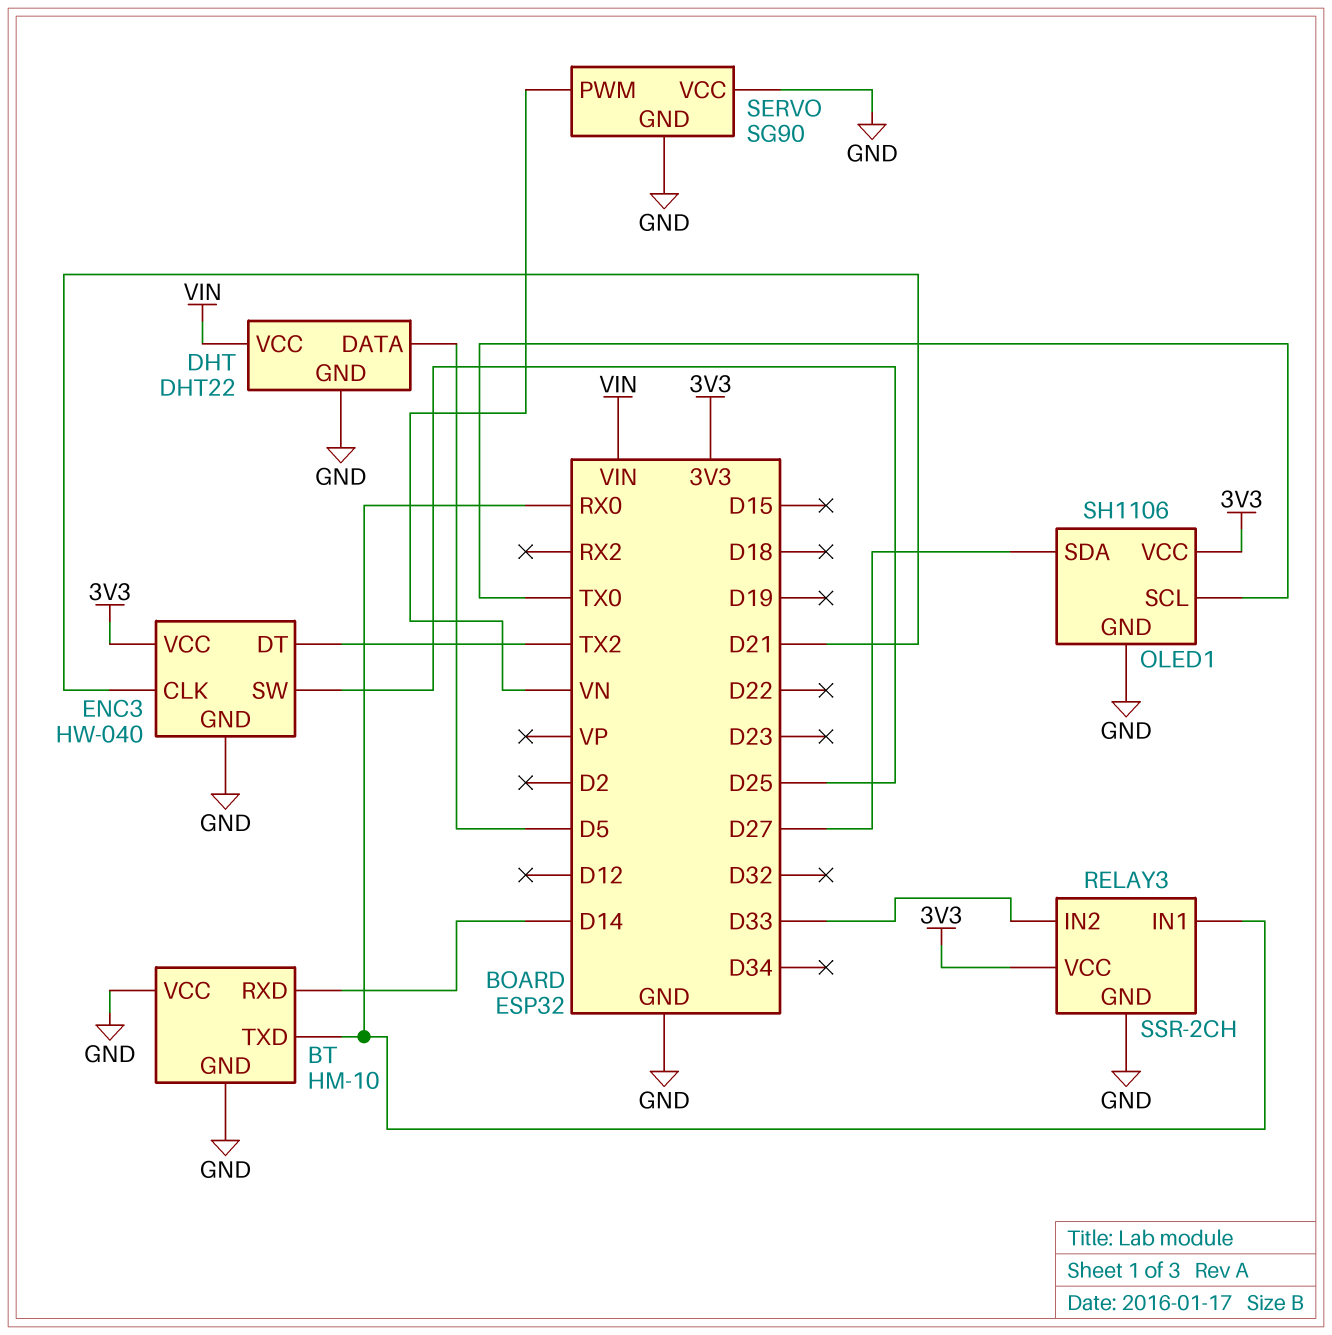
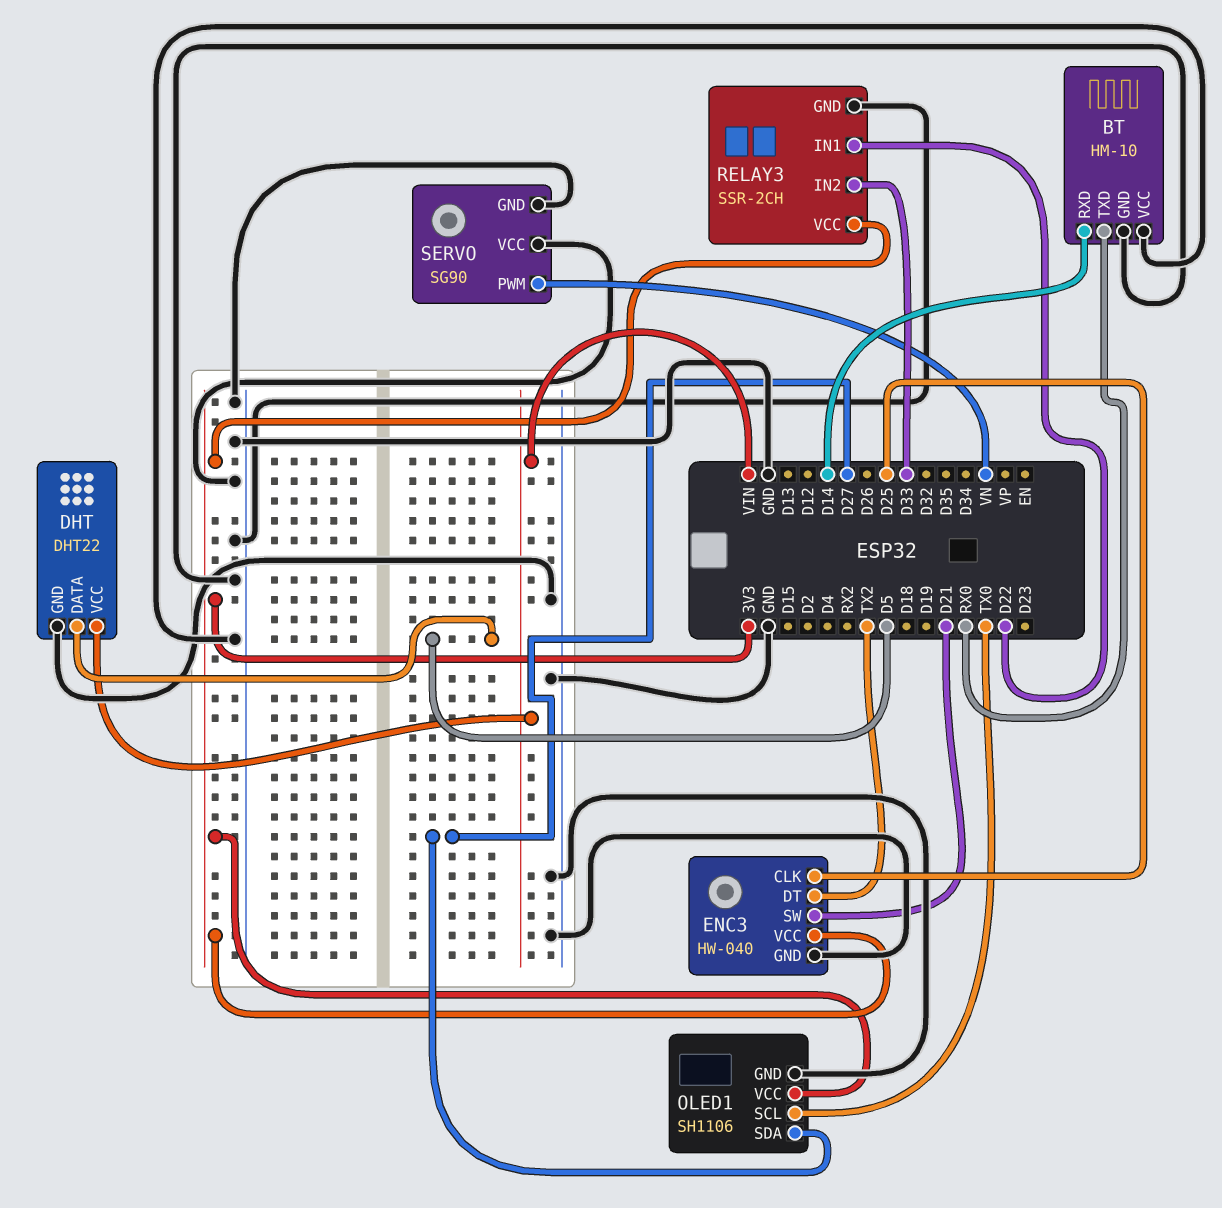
ENC3 pin CLK: D21 -> D25
ENC3 pin SW: D25 -> D21
RELAY3 pin IN1: RX0 -> D22

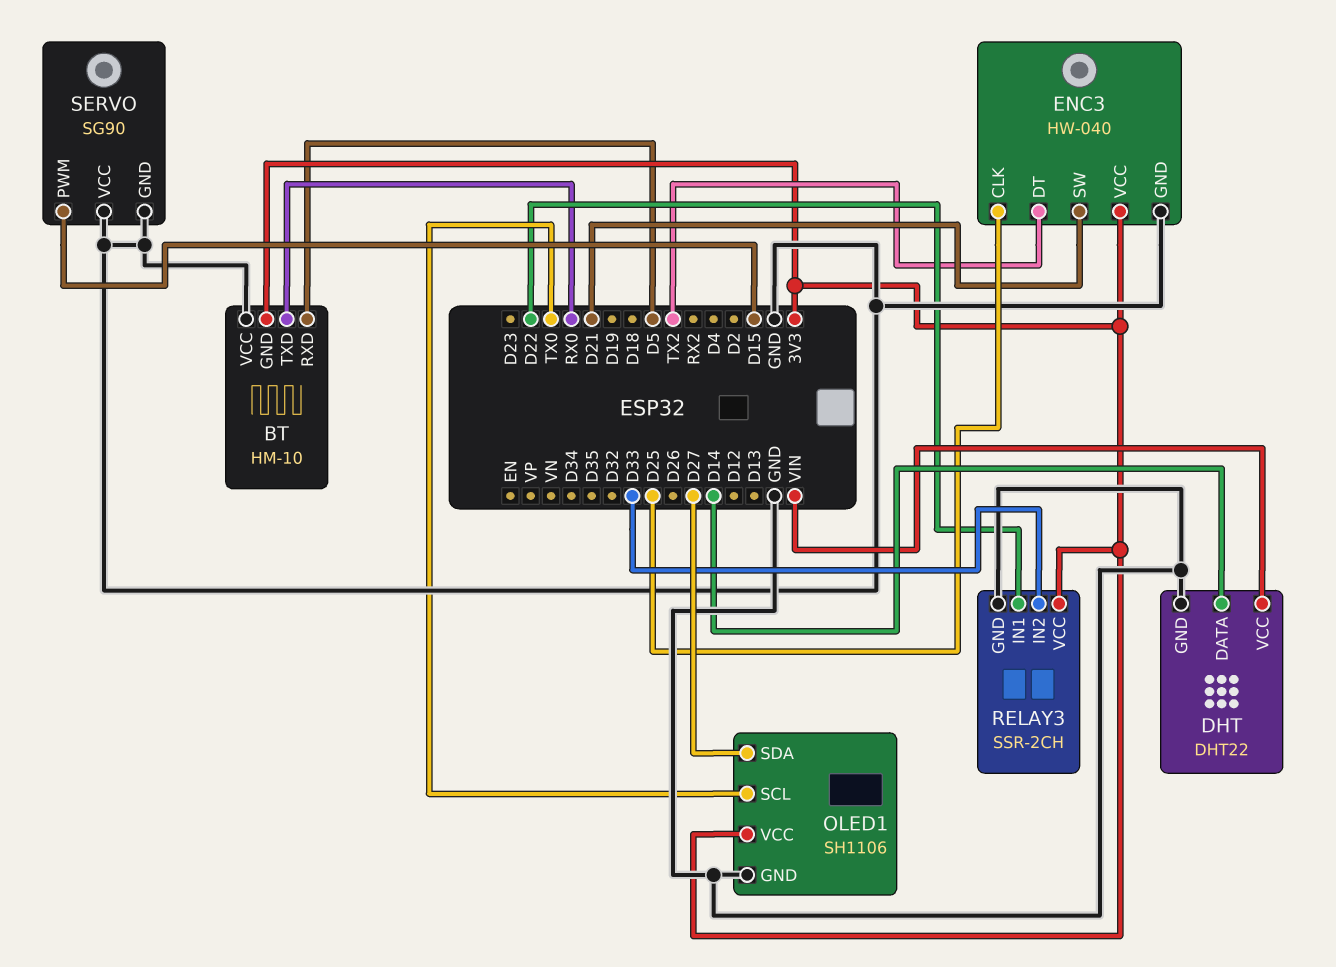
BT pin GND: GND -> 3V3
BT pin RXD: D14 -> D5
DHT pin DATA: D5 -> D14
SERVO pin PWM: VN -> D15

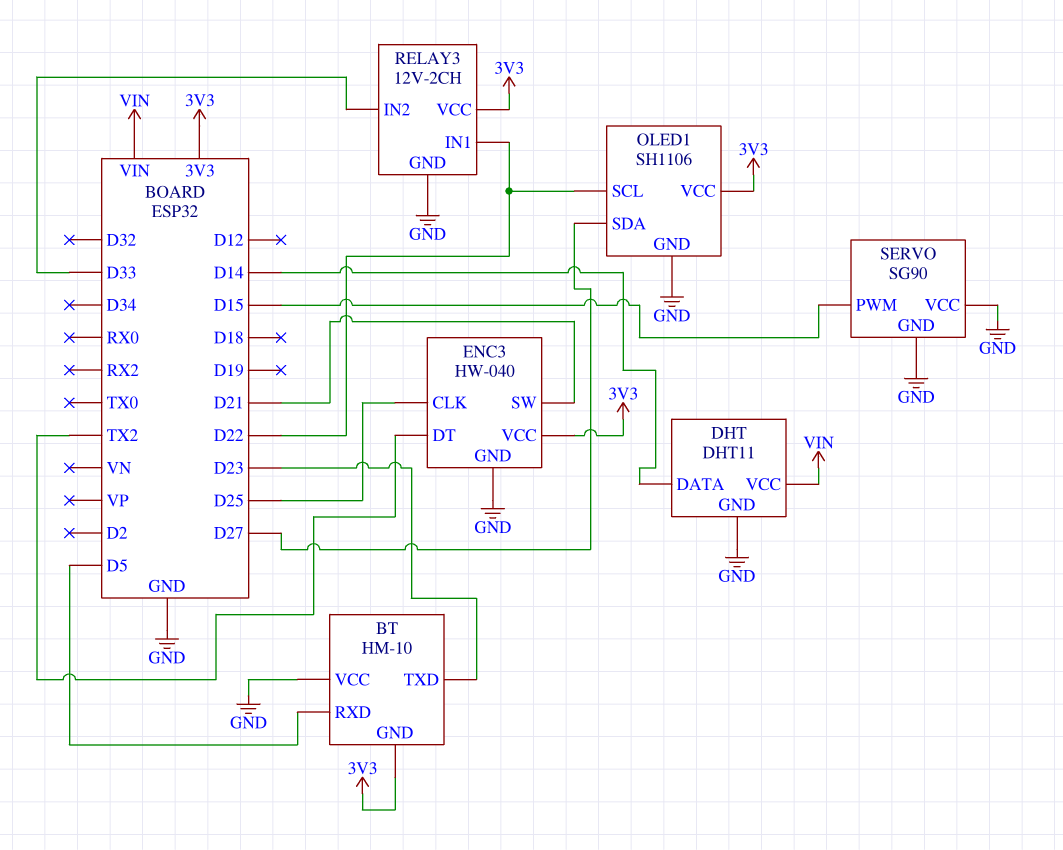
BT pin TXD: RX0 -> D23
DHT: DHT22 -> DHT11
OLED1 pin SCL: TX0 -> D22
RELAY3: SSR-2CH -> 12V-2CH

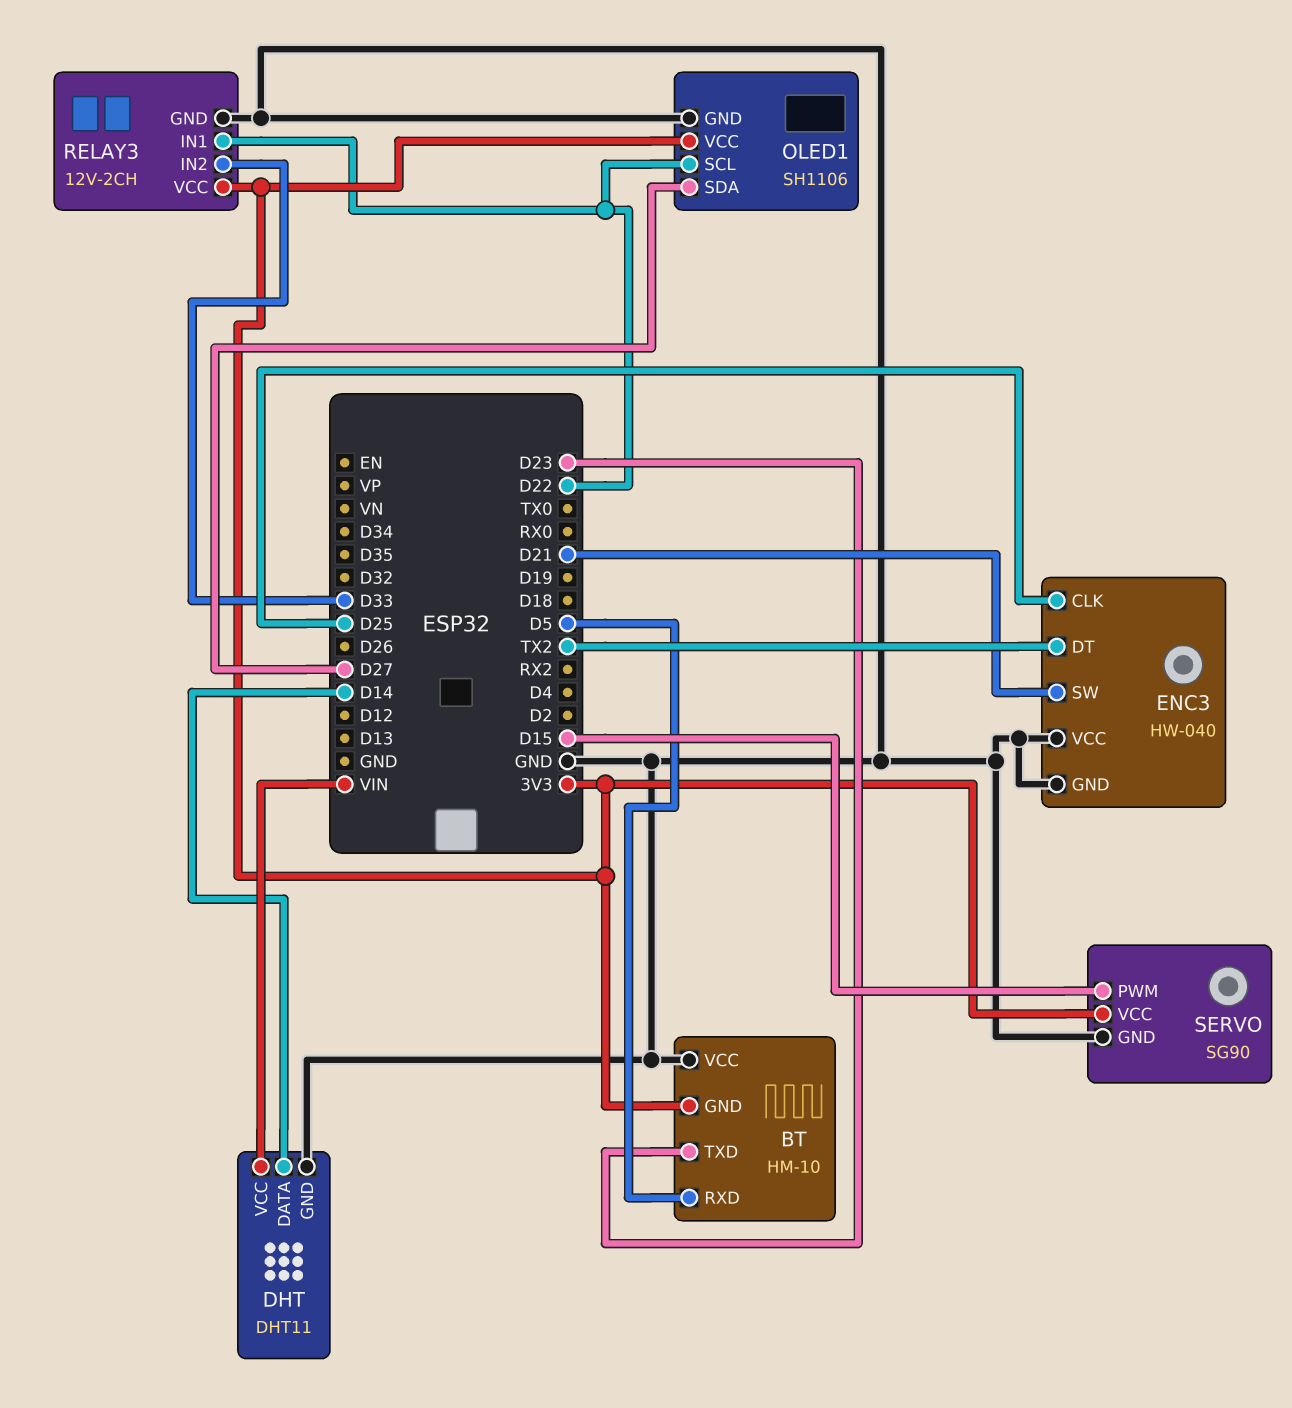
ENC3 pin VCC: 3V3 -> GND
SERVO pin VCC: GND -> 3V3

